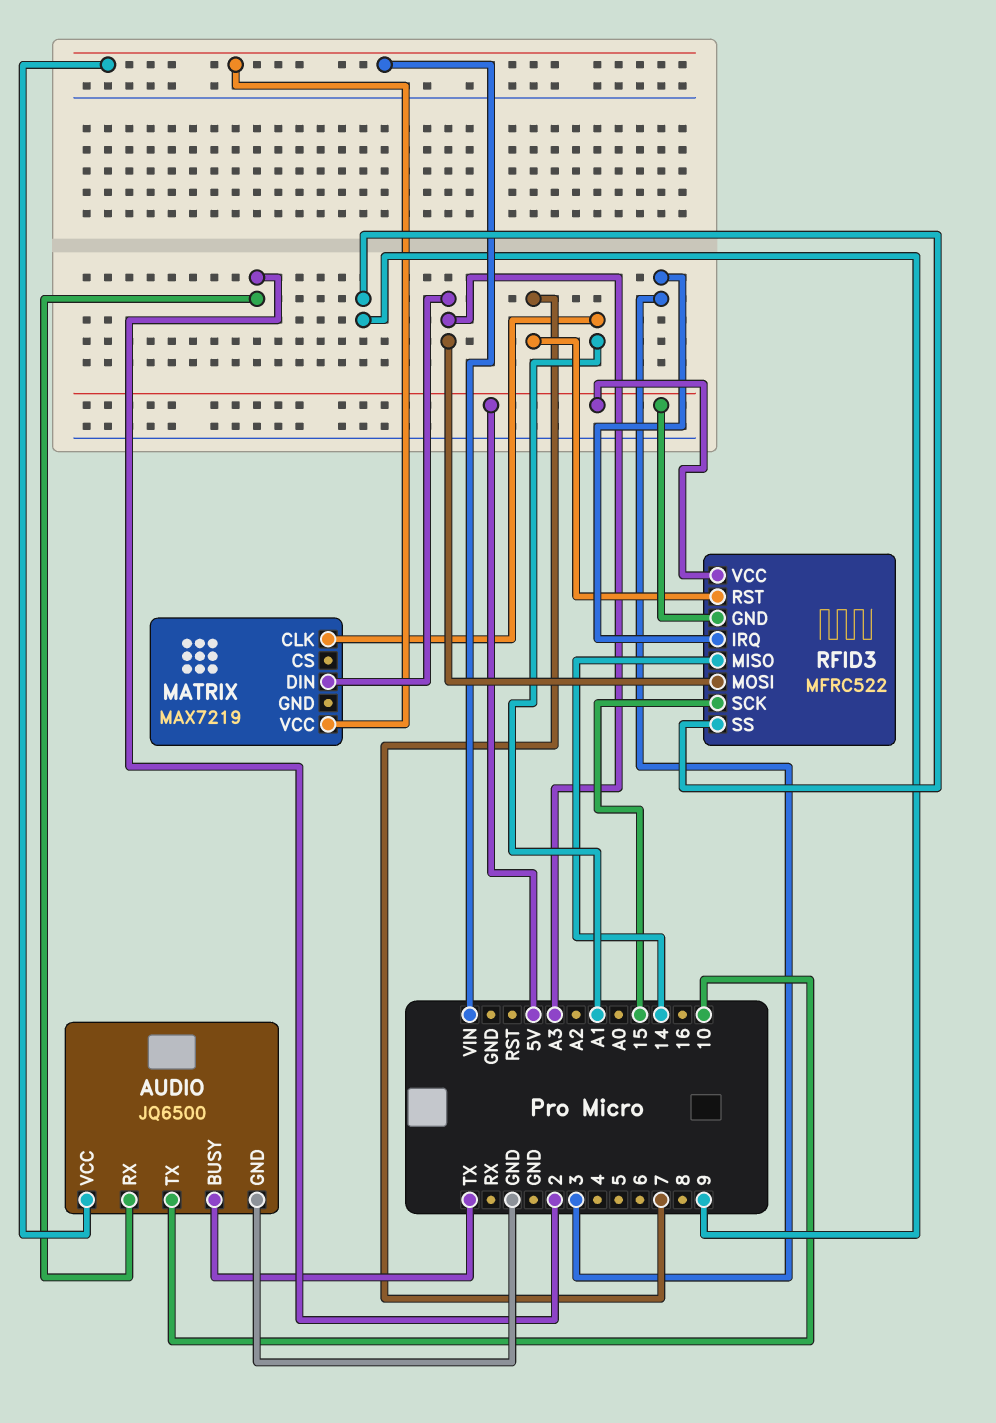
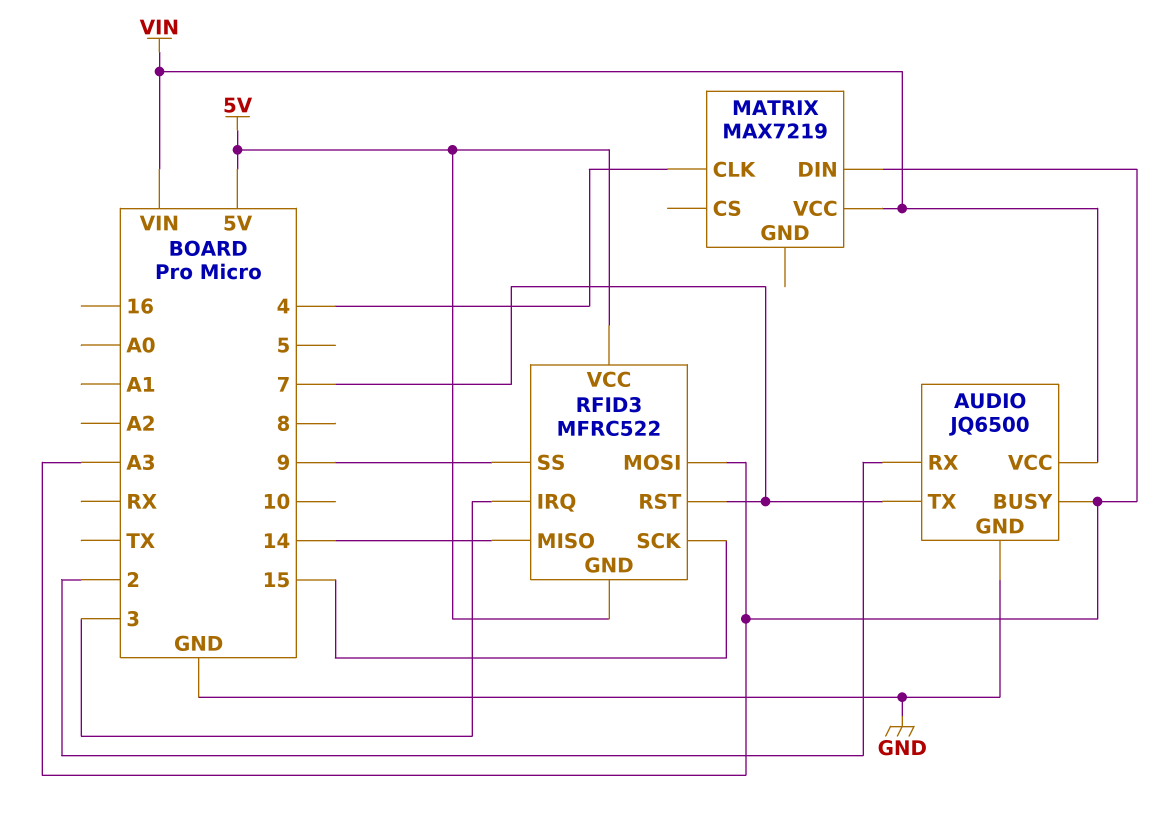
AUDIO pin BUSY: TX -> A3
AUDIO pin TX: 10 -> 7
MATRIX pin CLK: A1 -> 4

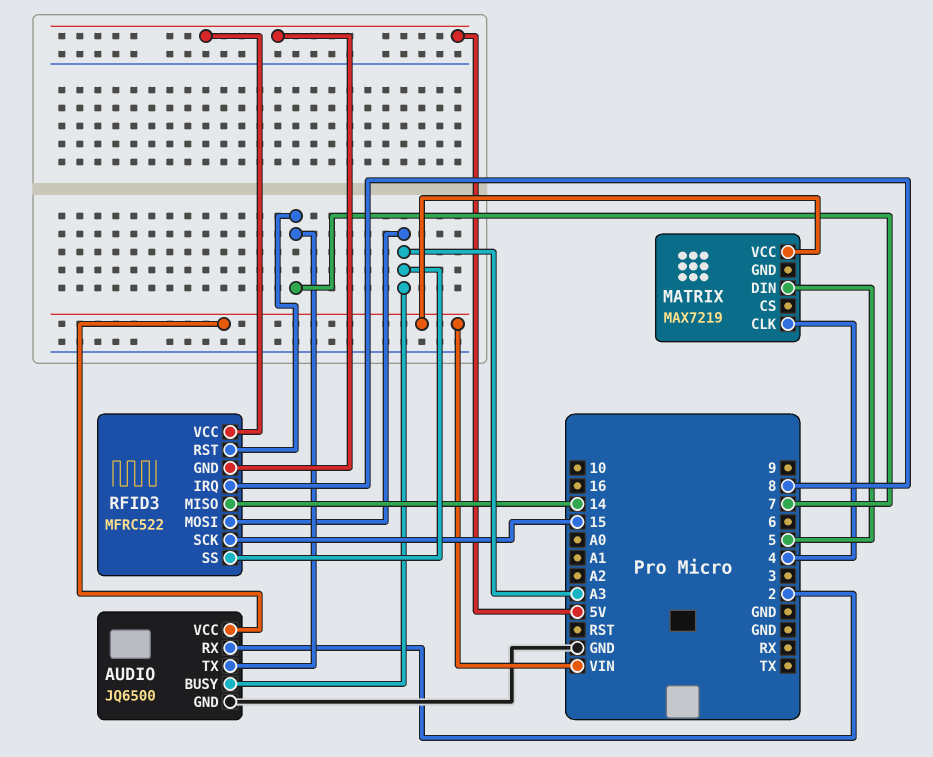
MATRIX pin DIN: A3 -> 5
RFID3 pin IRQ: 3 -> 8
RFID3 pin SS: 9 -> A3

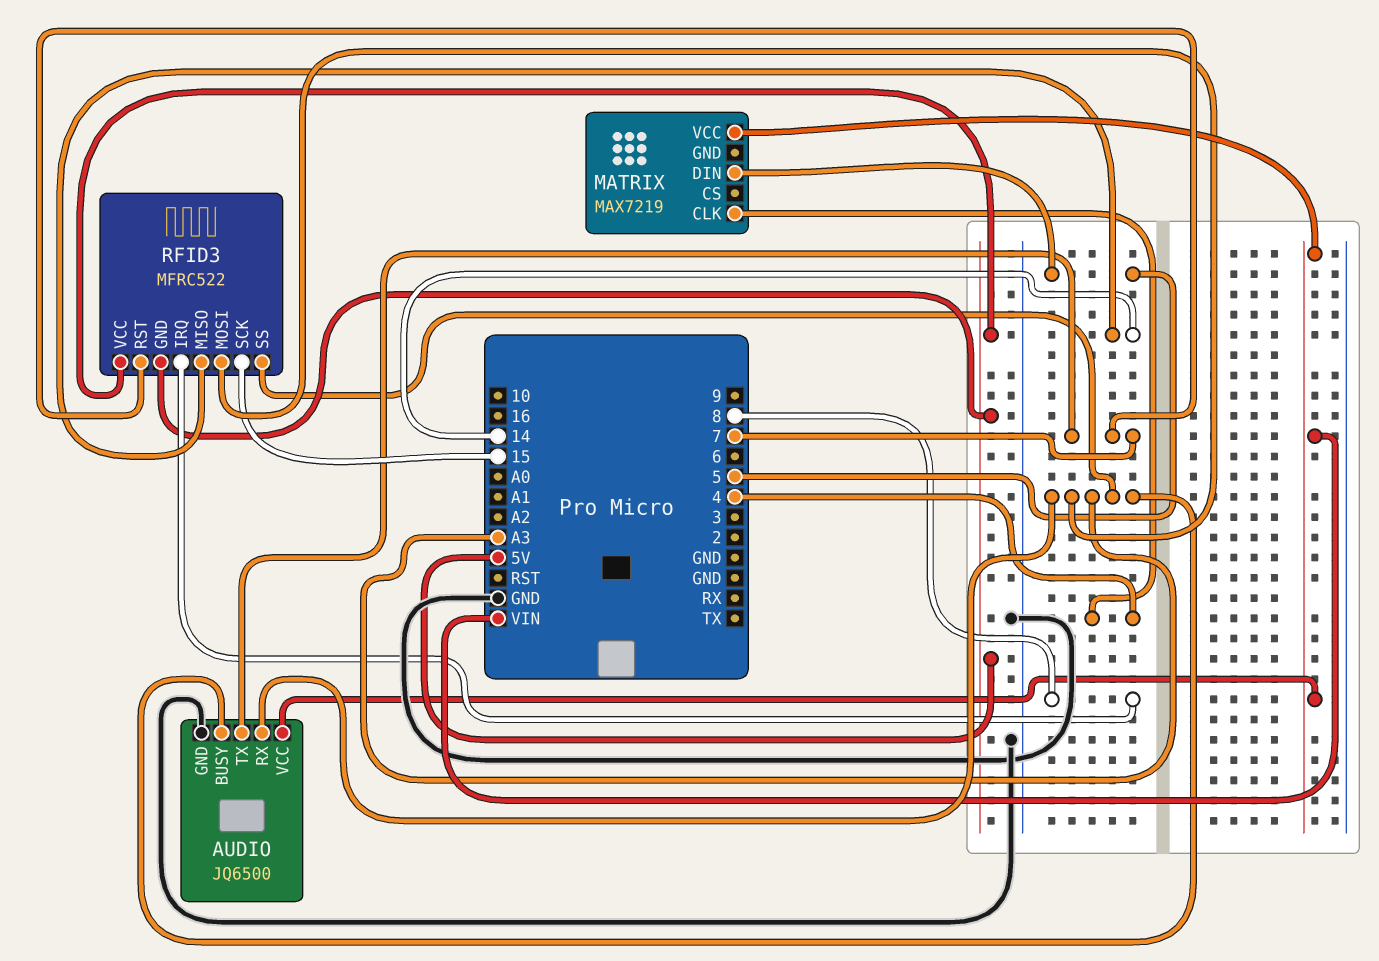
AUDIO pin RX: 2 -> A3

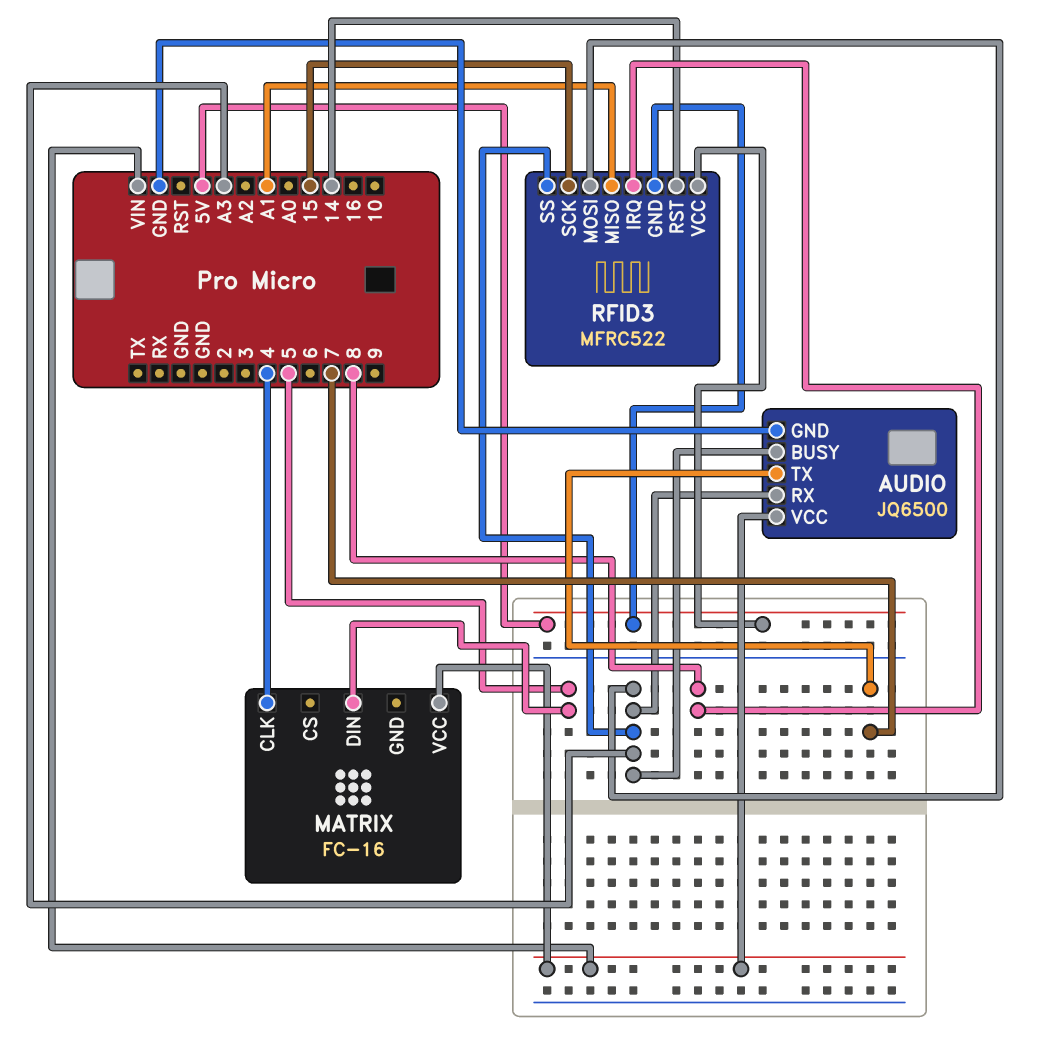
MATRIX: MAX7219 -> FC-16
RFID3 pin MISO: 14 -> A1
RFID3 pin RST: 7 -> 14

